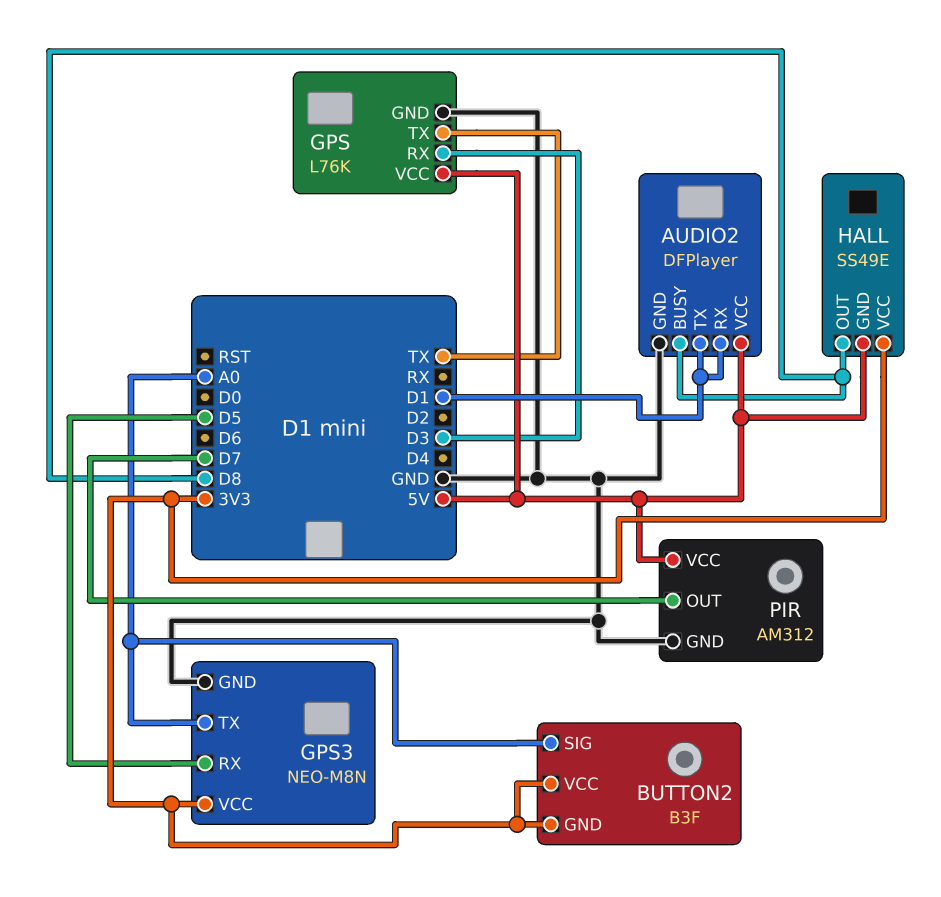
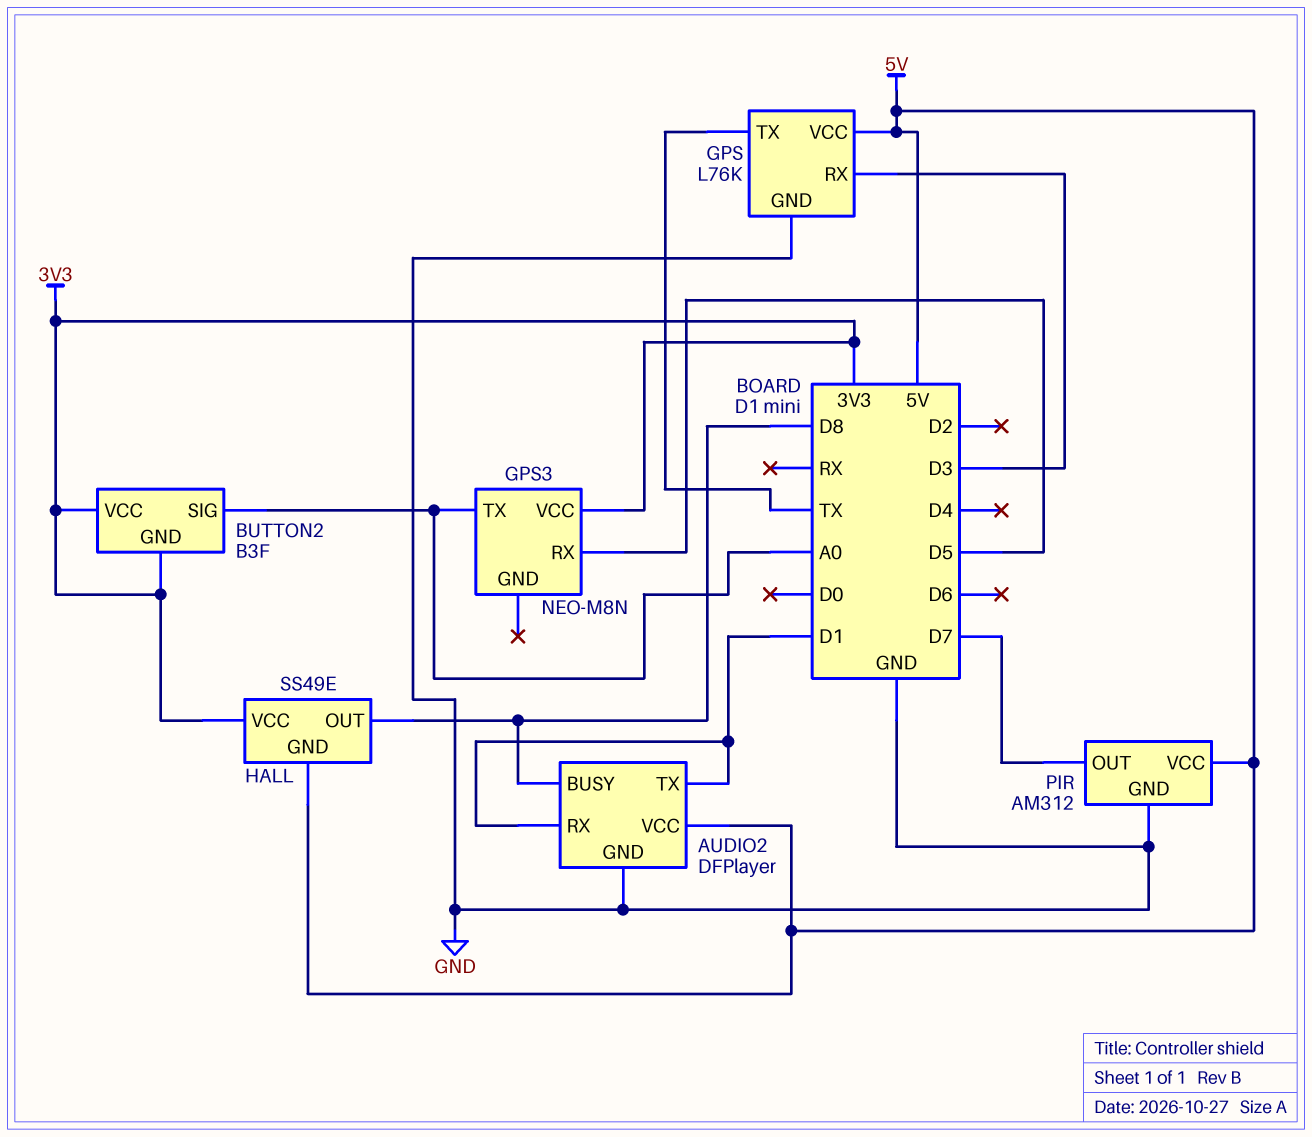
GPS3 pin GND: GND -> none

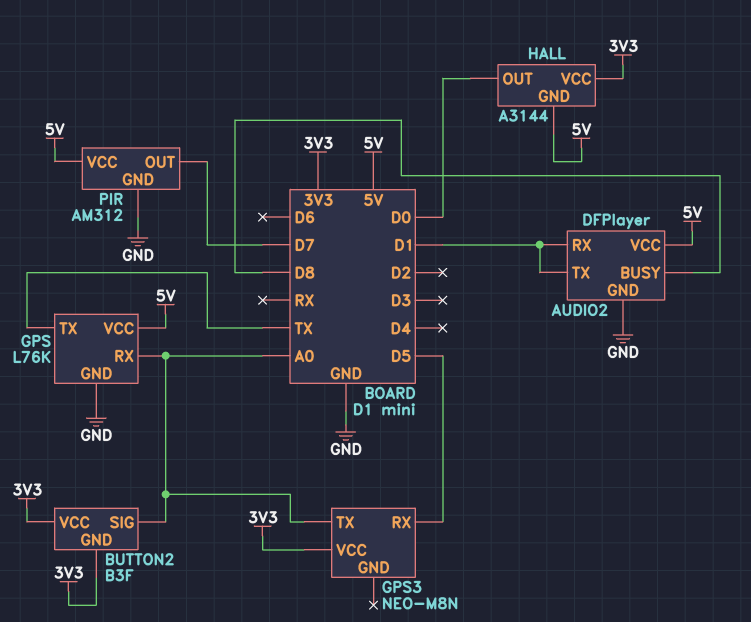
GPS pin RX: D3 -> A0
HALL: SS49E -> A3144
HALL pin OUT: D8 -> D0

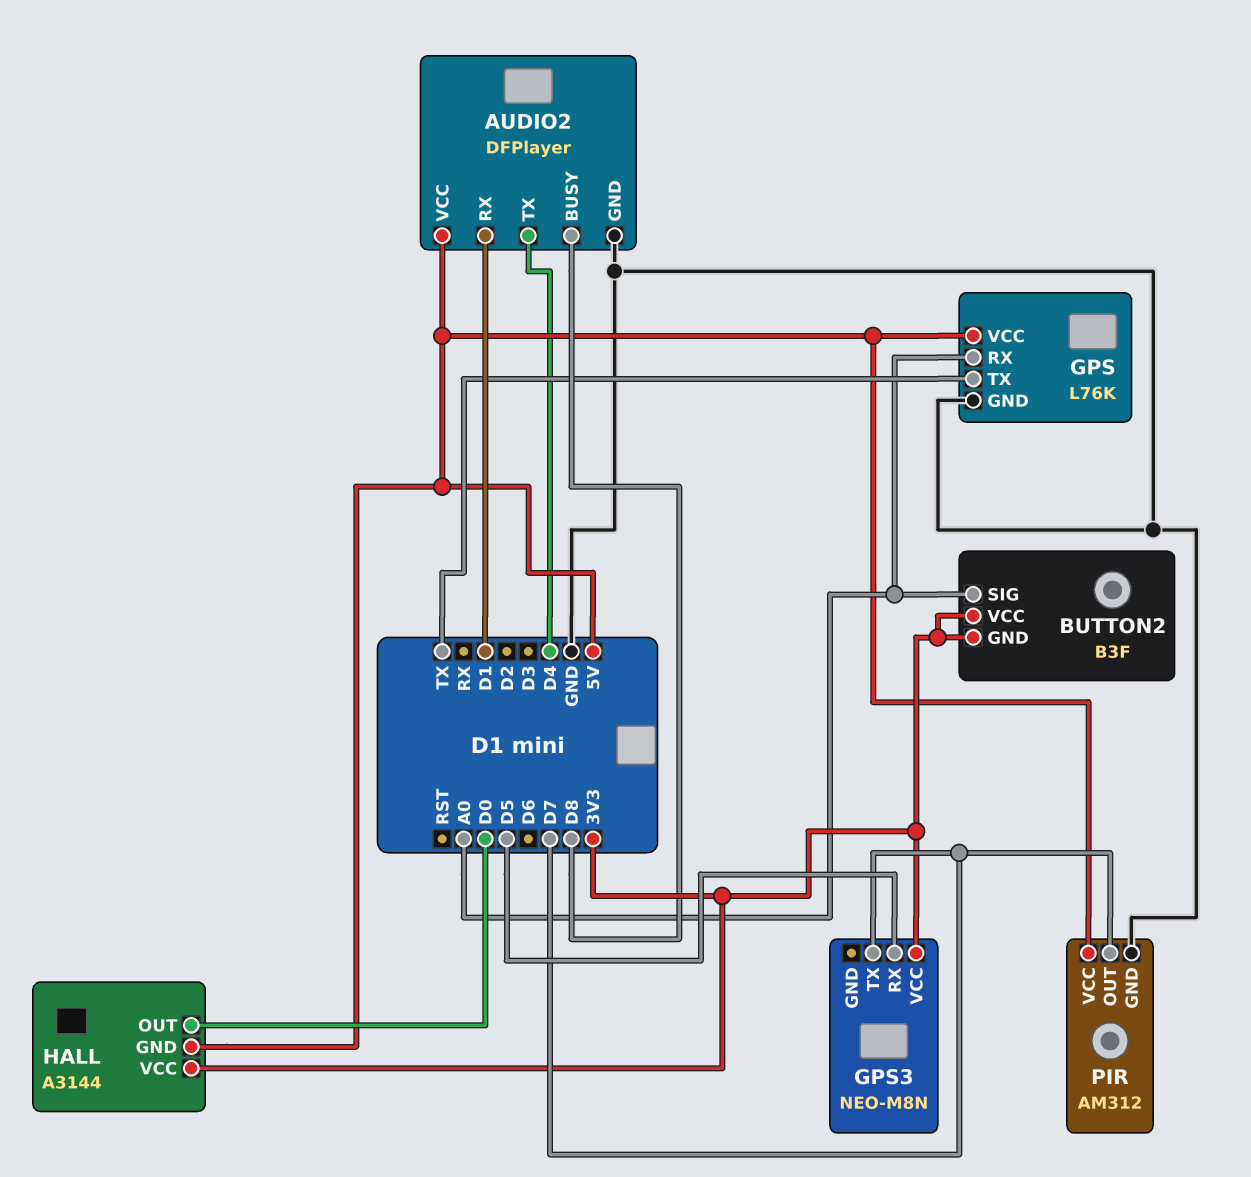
AUDIO2 pin TX: D1 -> D4
GPS3 pin TX: A0 -> D7

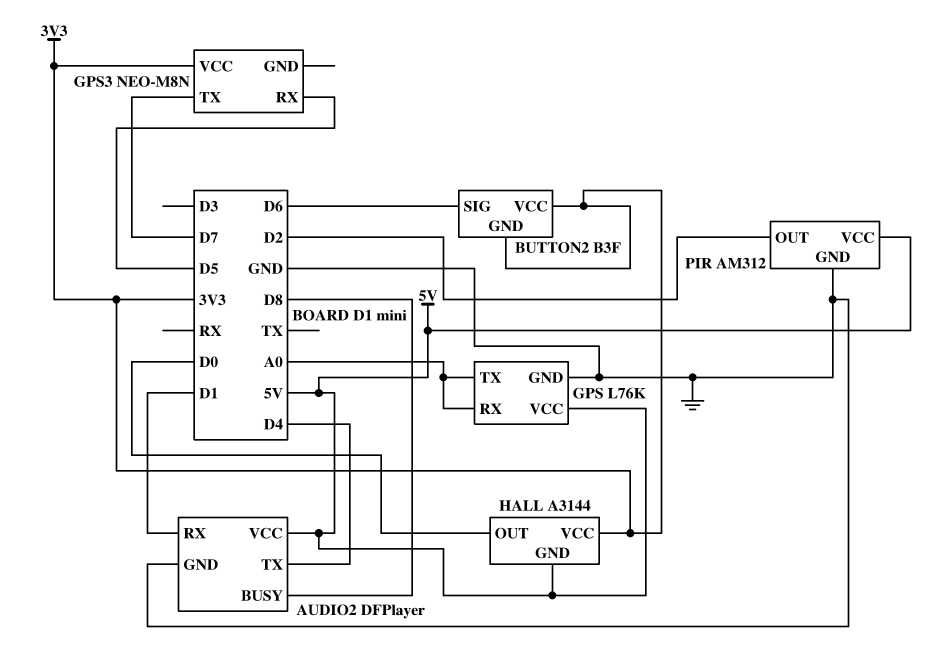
BUTTON2 pin SIG: A0 -> D6
GPS pin TX: TX -> A0
PIR pin OUT: D7 -> D2

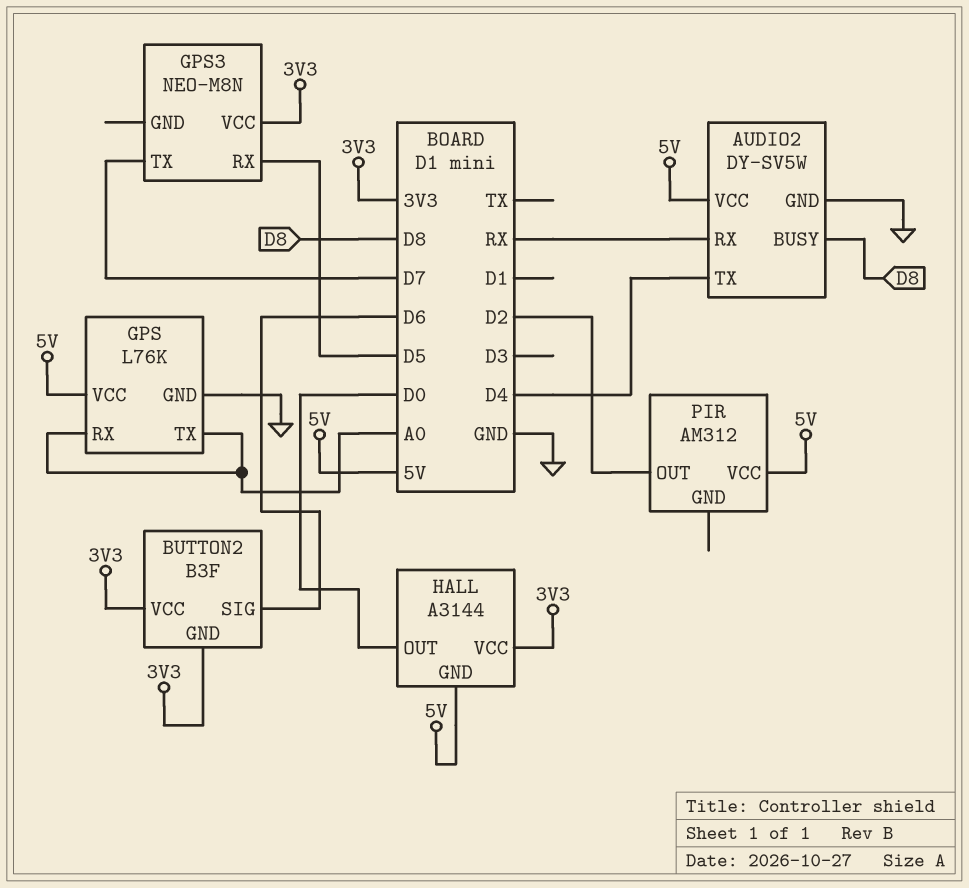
AUDIO2: DFPlayer -> DY-SV5W
AUDIO2 pin RX: D1 -> RX
PIR pin GND: GND -> none

